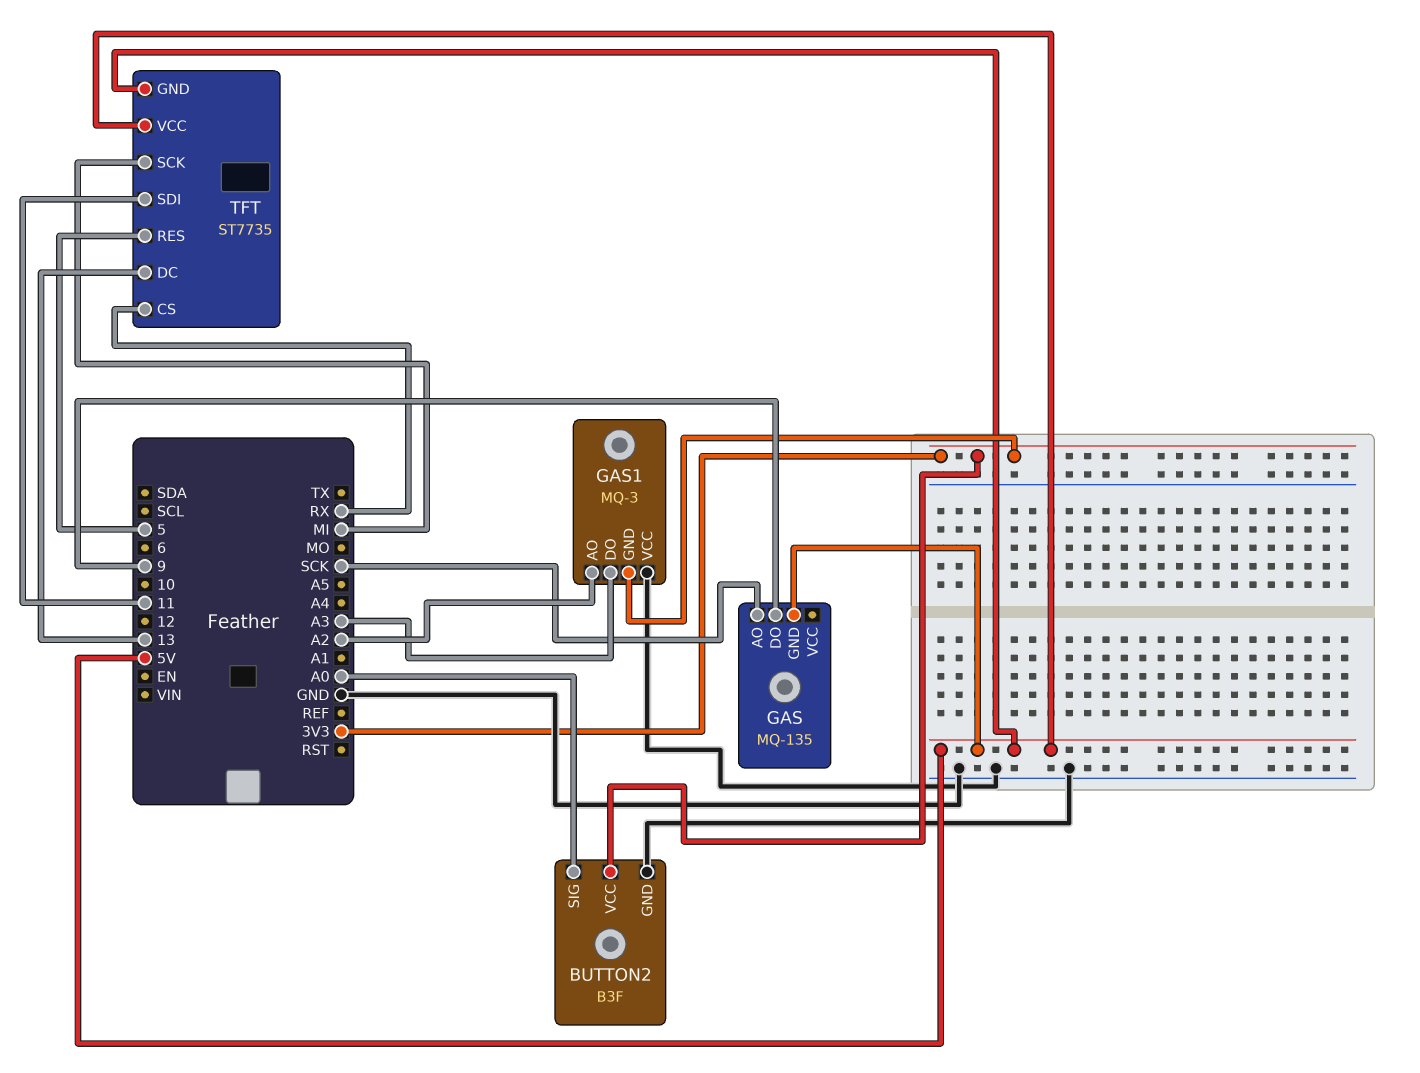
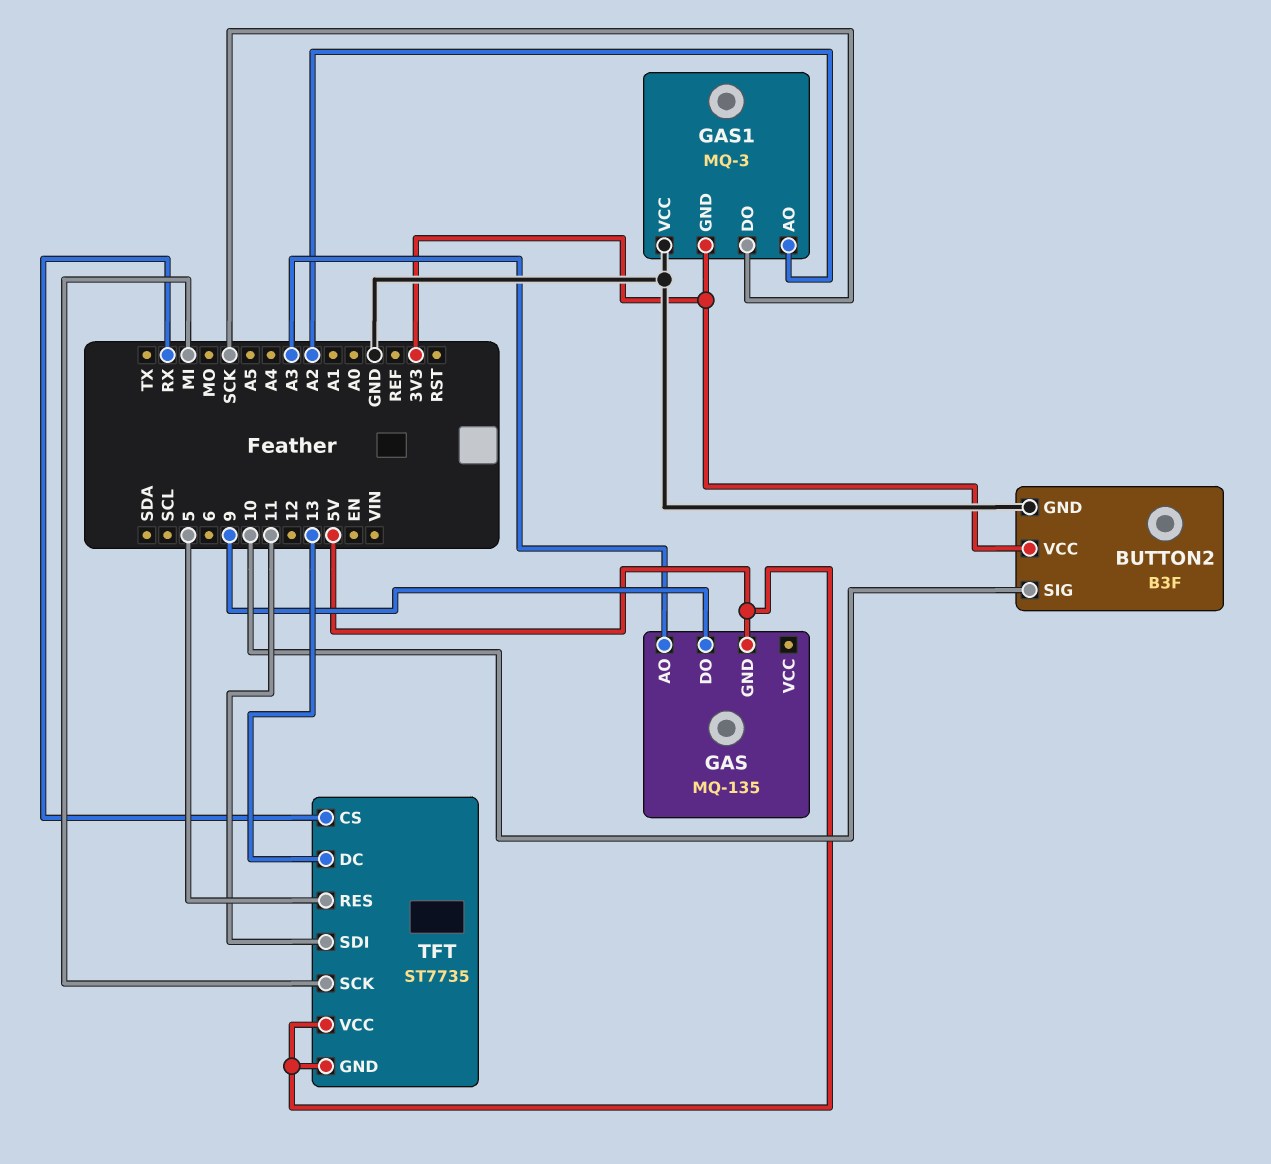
BUTTON2 pin SIG: A0 -> 10
GAS pin AO: SCK -> A3
GAS1 pin DO: A3 -> SCK

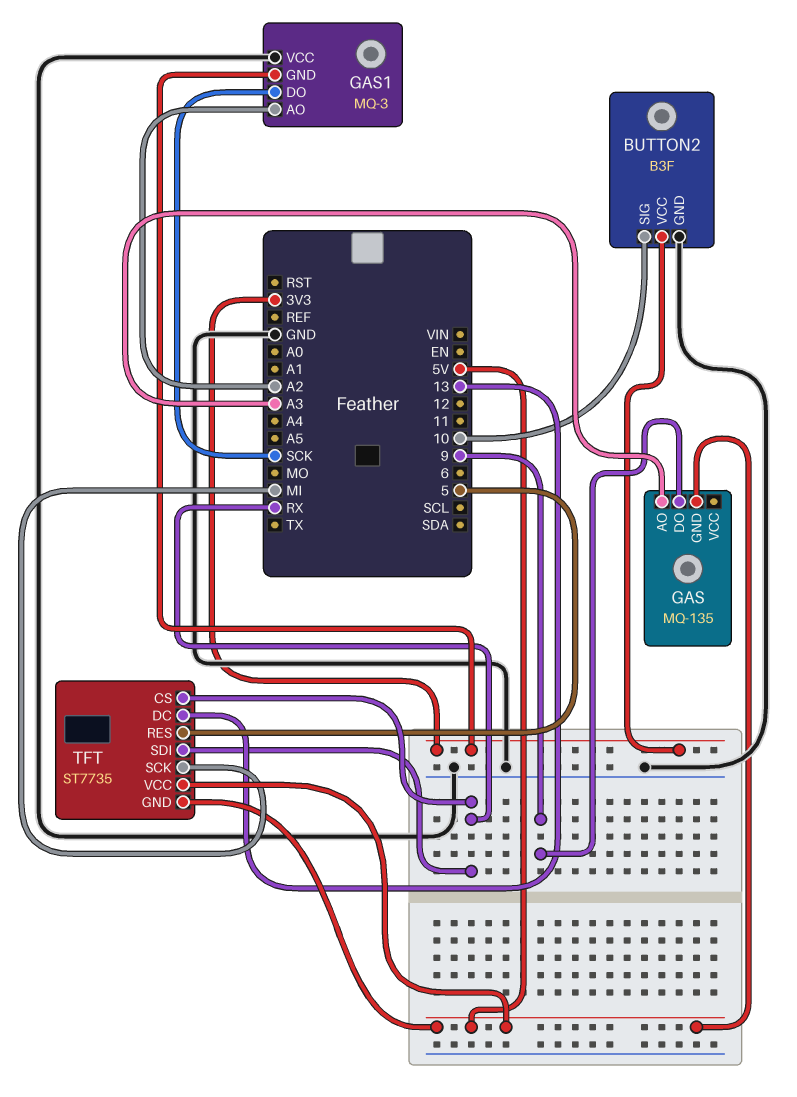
TFT pin SDI: 11 -> RX

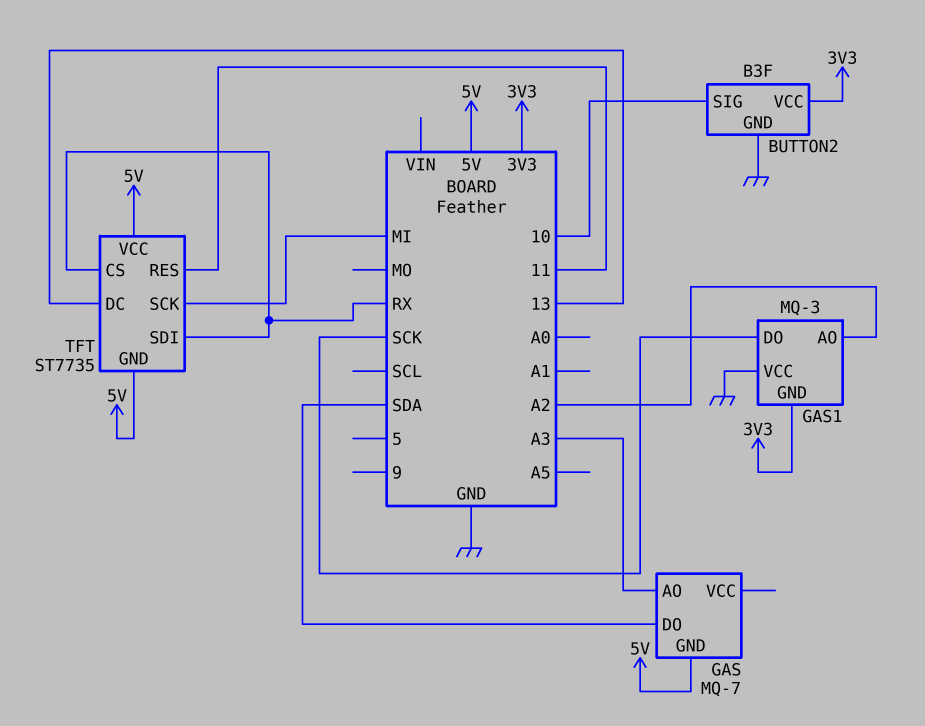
GAS: MQ-135 -> MQ-7
GAS pin DO: 9 -> SDA
TFT pin RES: 5 -> 11

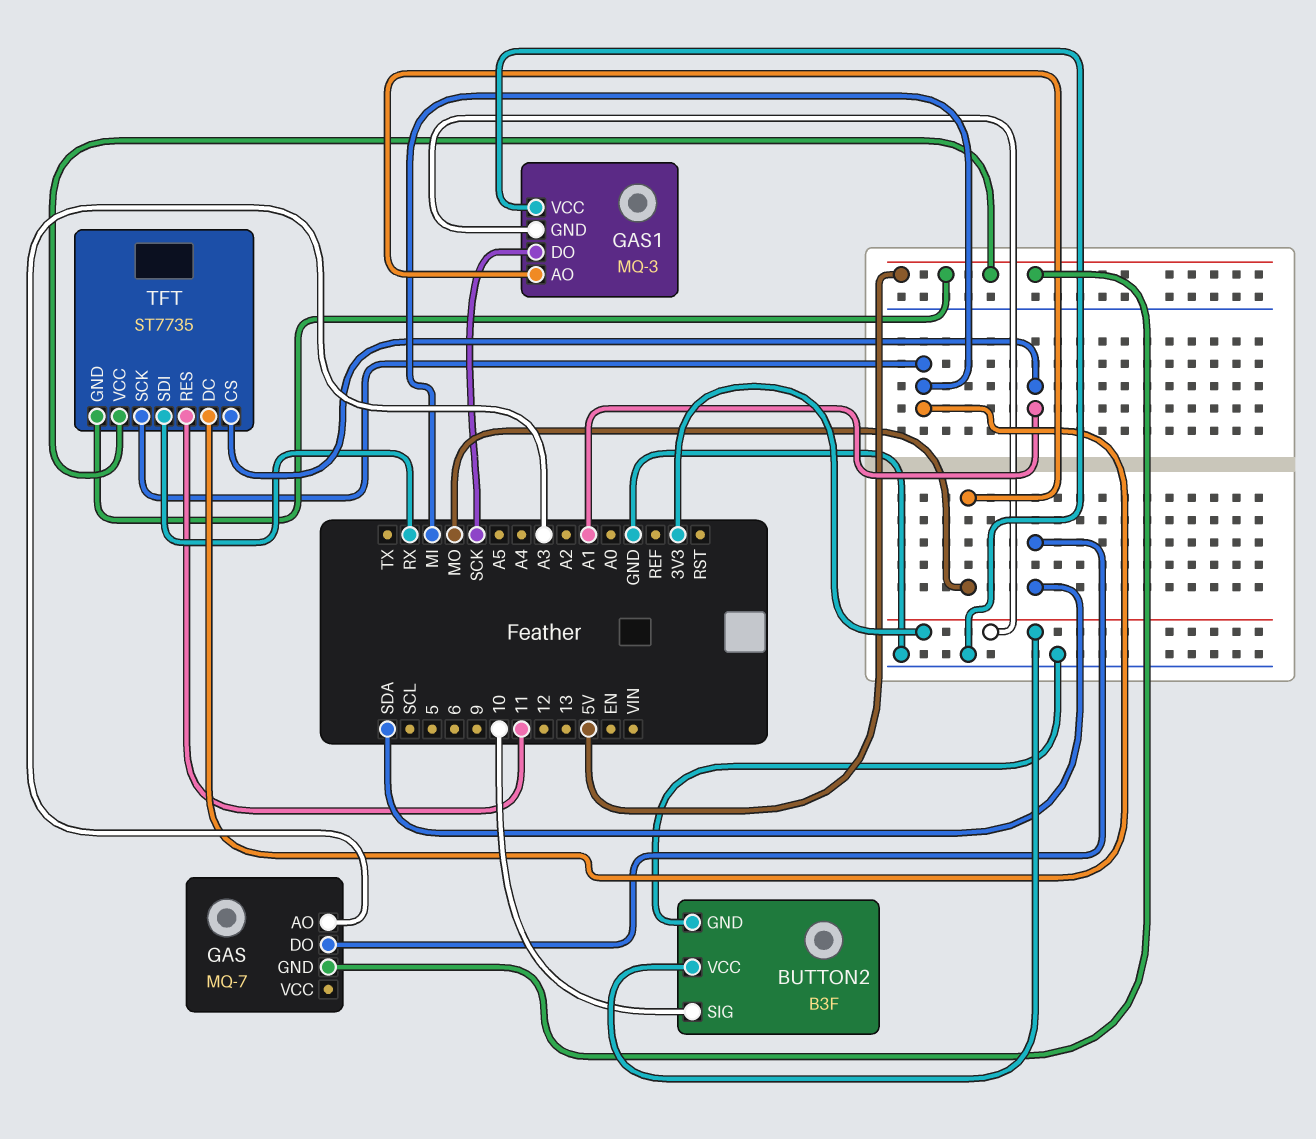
GAS1 pin AO: A2 -> MO
TFT pin CS: RX -> A1
TFT pin DC: 13 -> MI

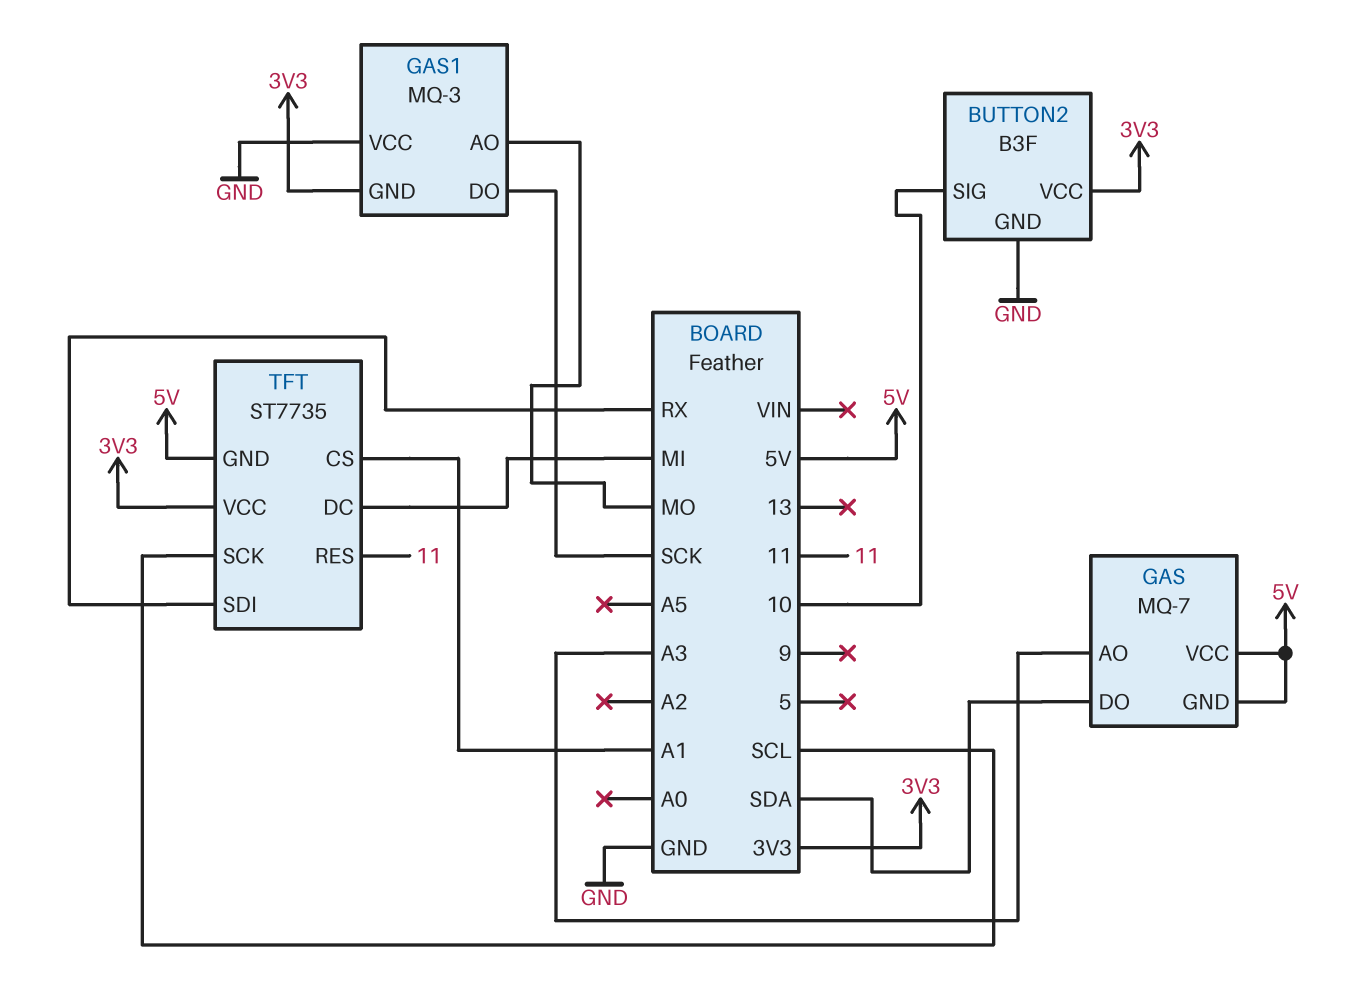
GAS pin VCC: none -> 5V
TFT pin SCK: MI -> SCL
TFT pin VCC: 5V -> 3V3

